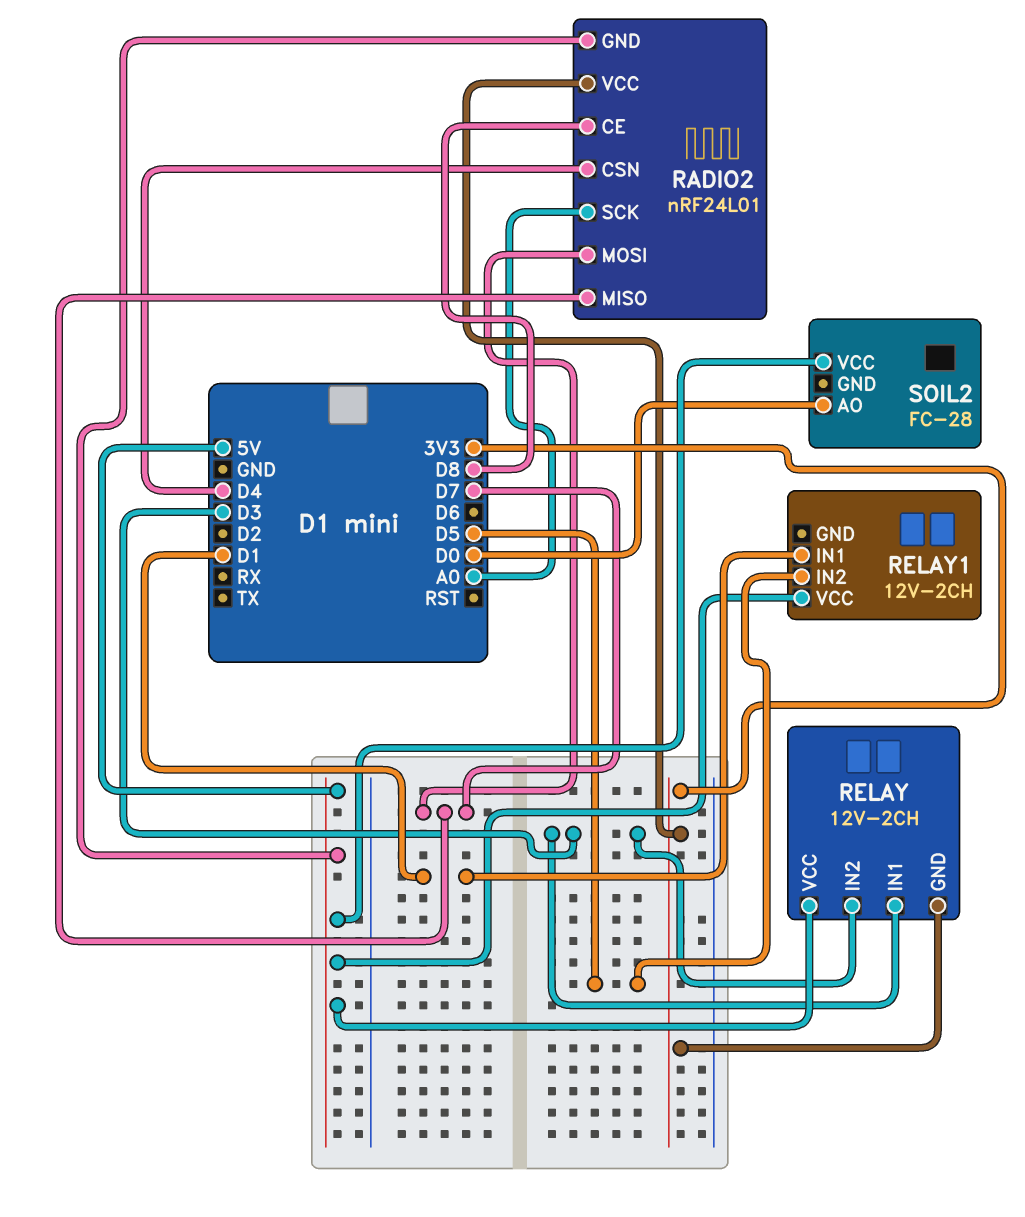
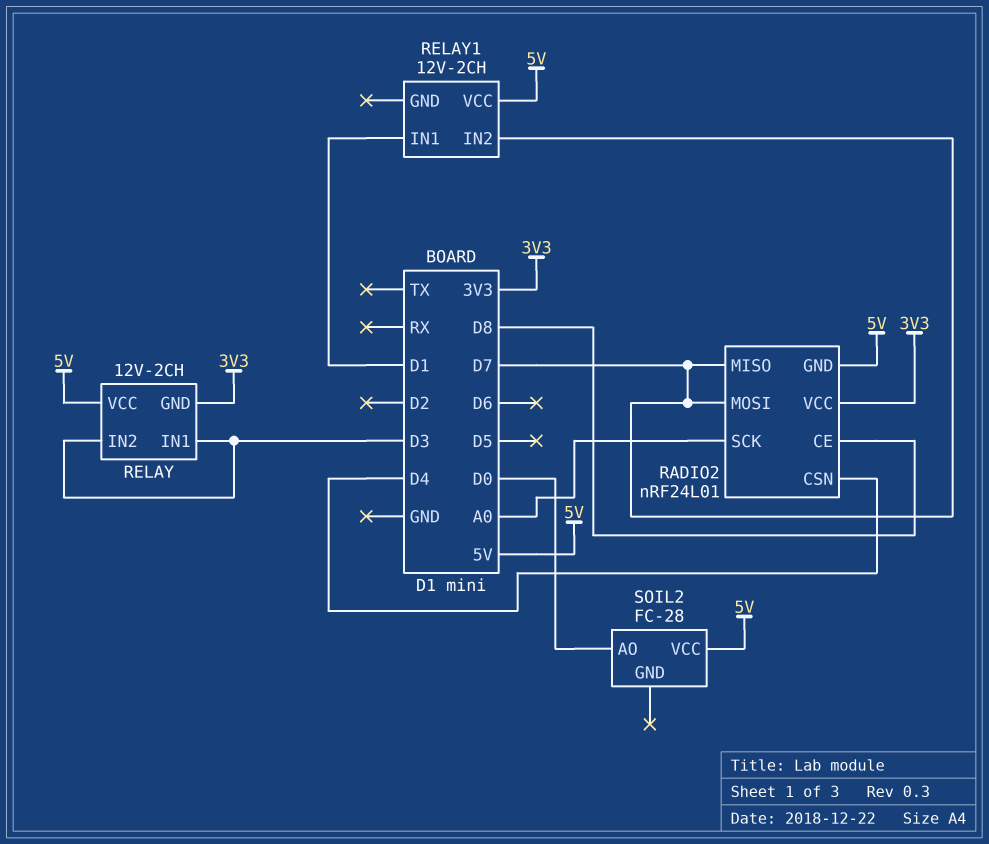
RELAY1 pin IN2: D5 -> D7

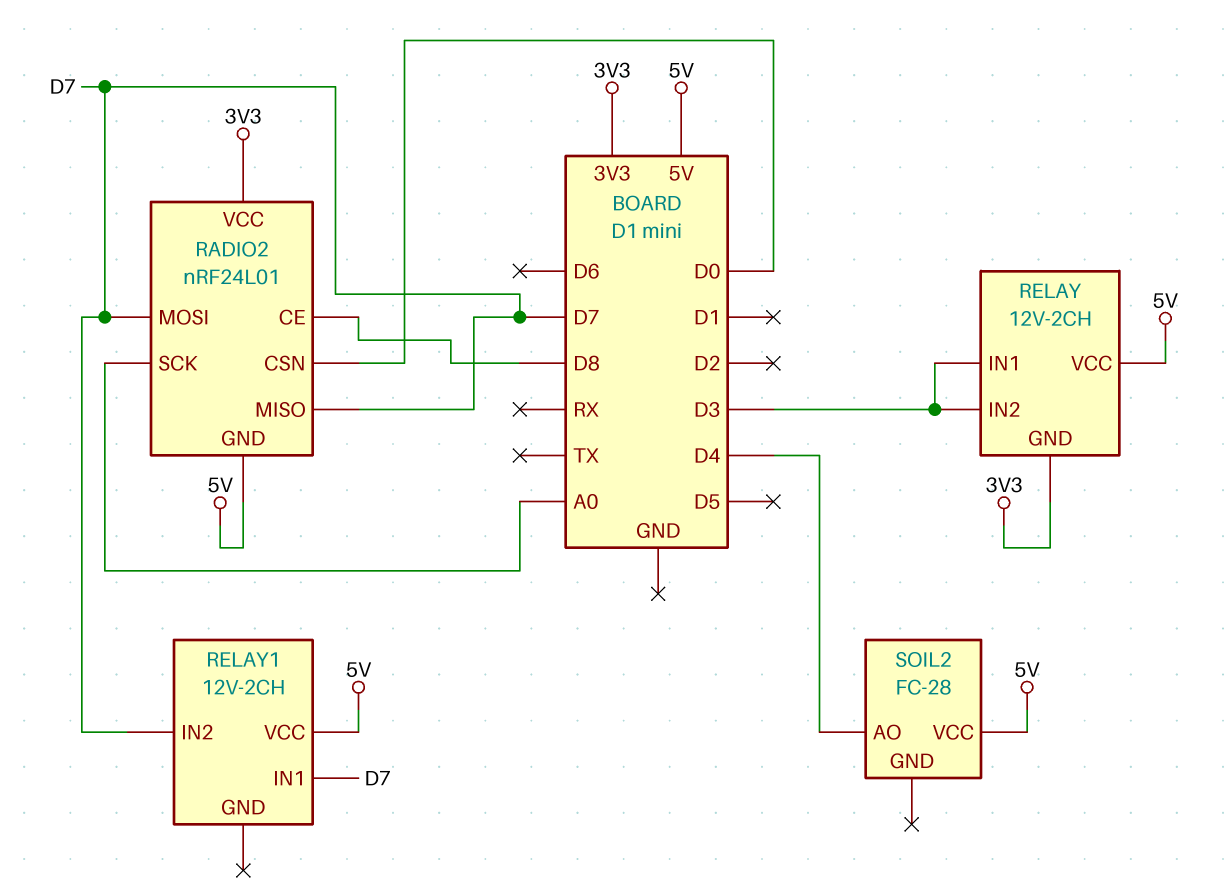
RADIO2 pin CSN: D4 -> D0
RELAY1 pin IN1: D1 -> D7
SOIL2 pin AO: D0 -> D4

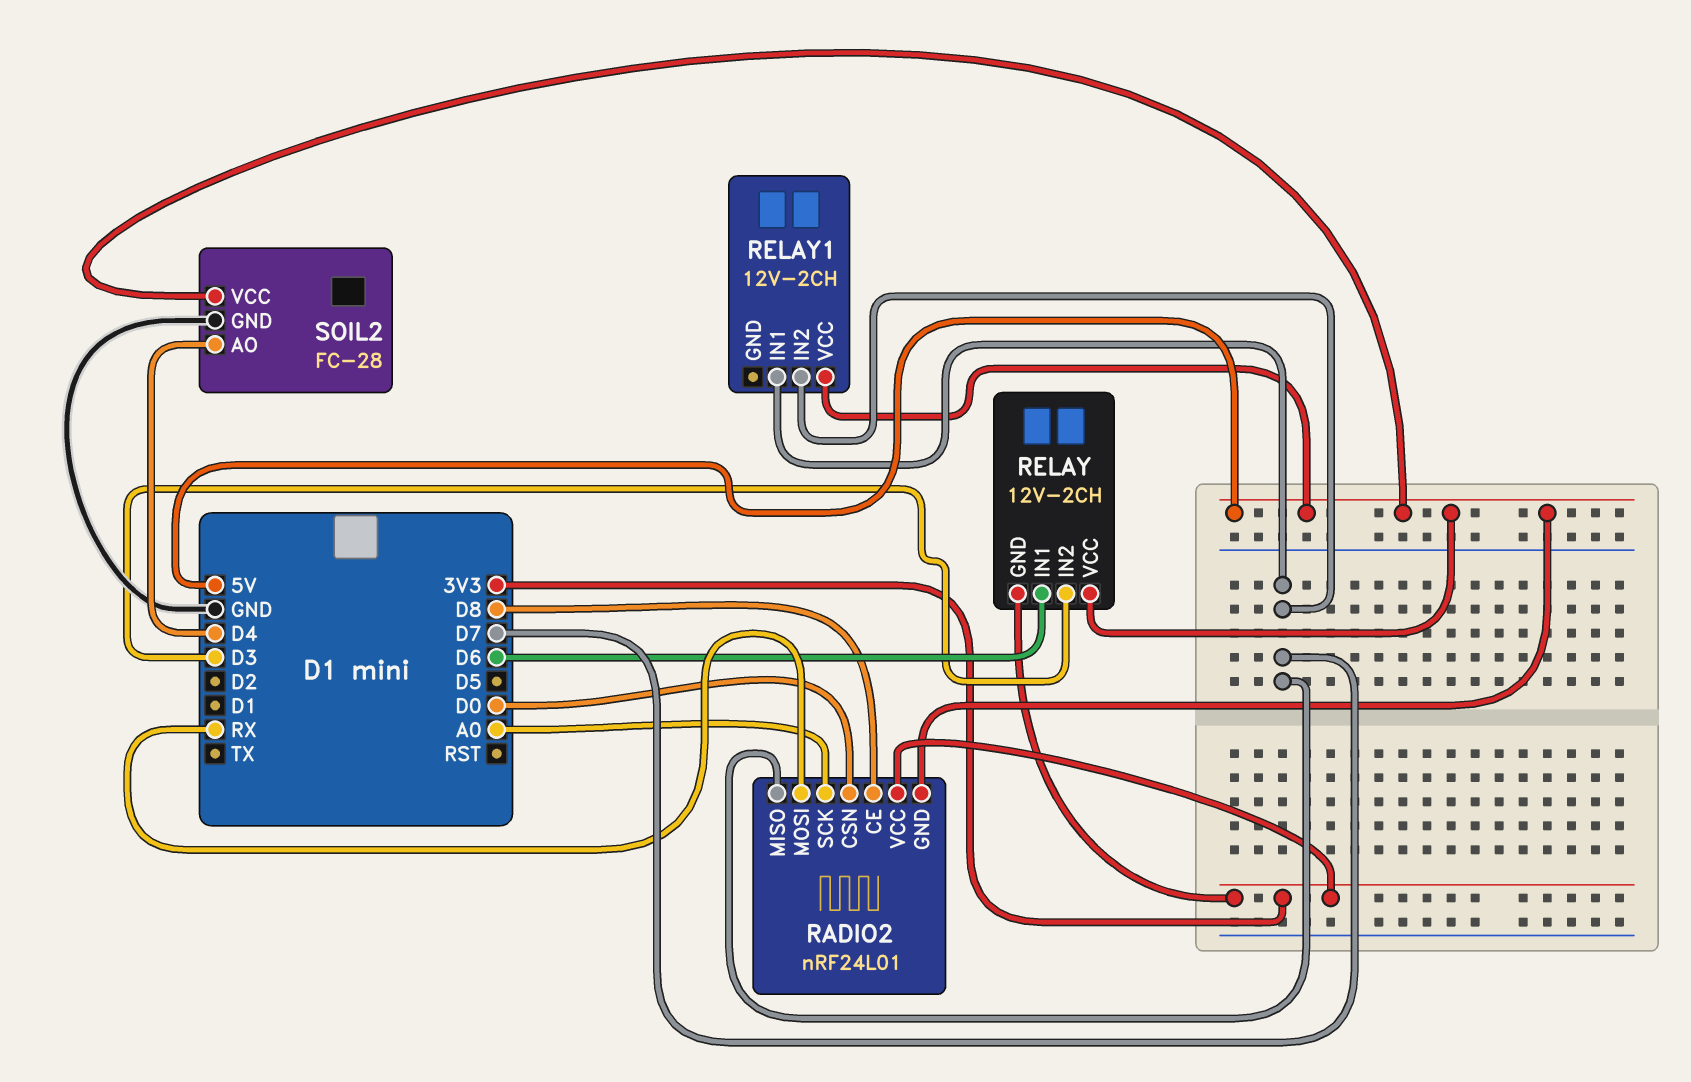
RADIO2 pin MOSI: D7 -> RX
RELAY pin IN1: D3 -> D6
SOIL2 pin GND: none -> GND

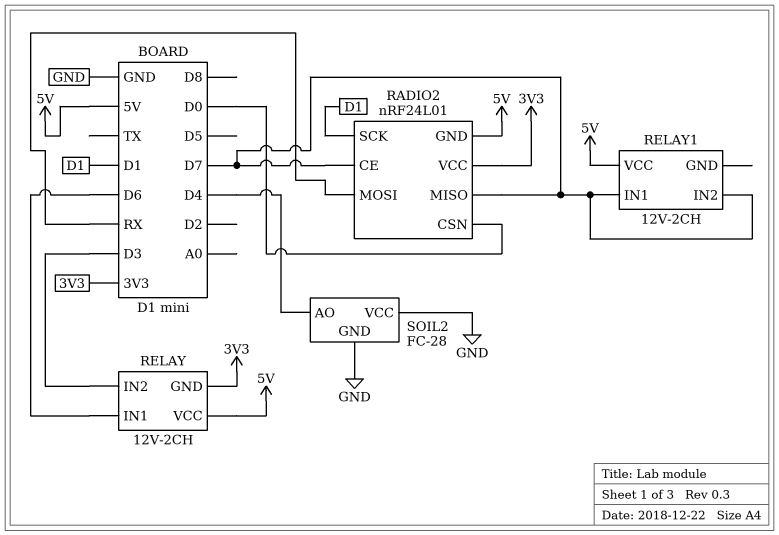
RADIO2 pin CE: D8 -> D7
RADIO2 pin SCK: A0 -> D1
SOIL2 pin VCC: 5V -> GND

